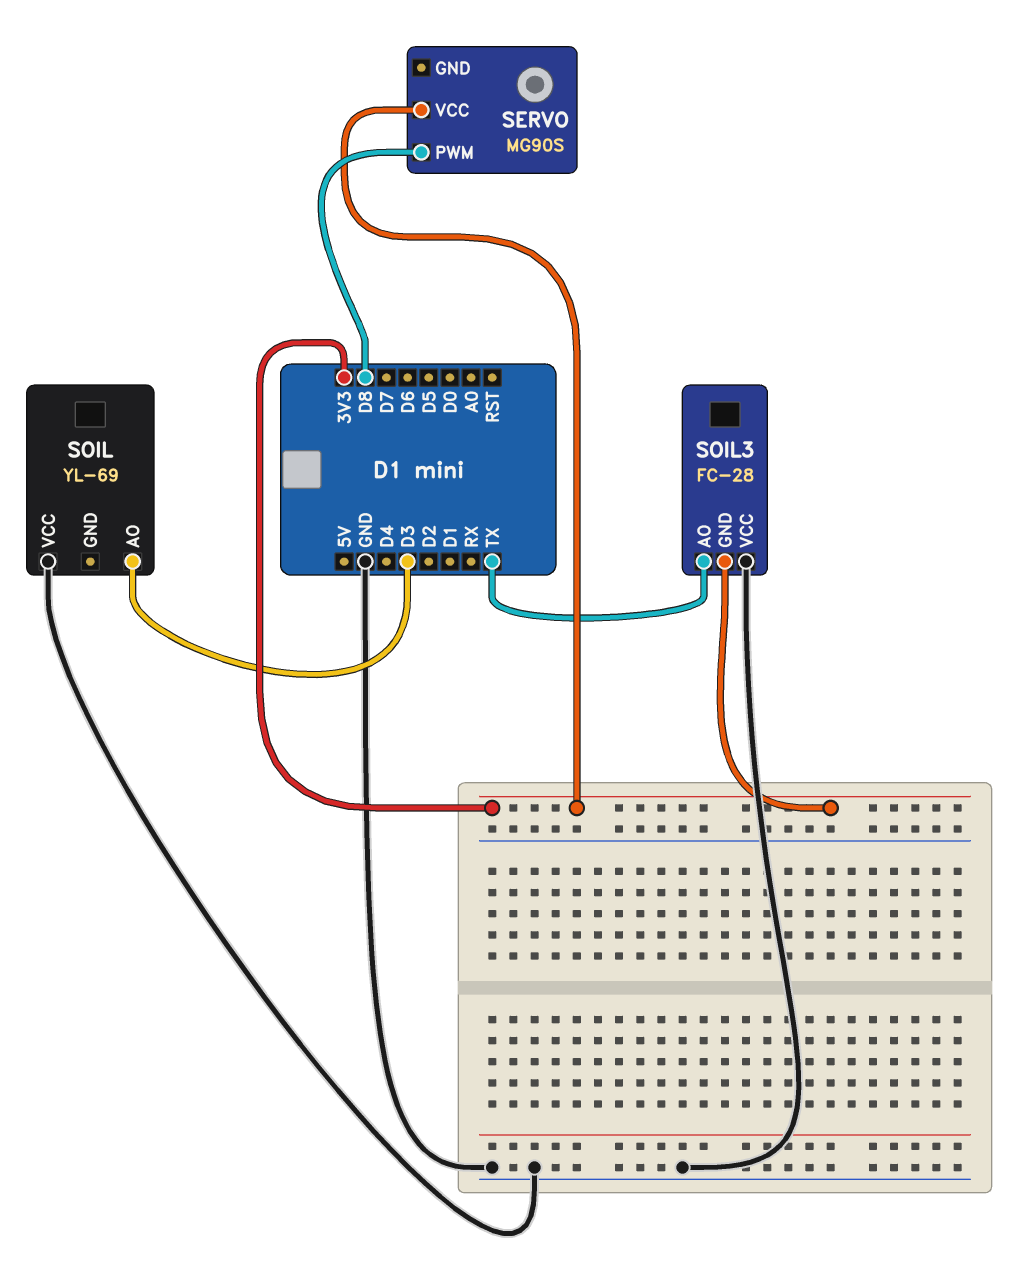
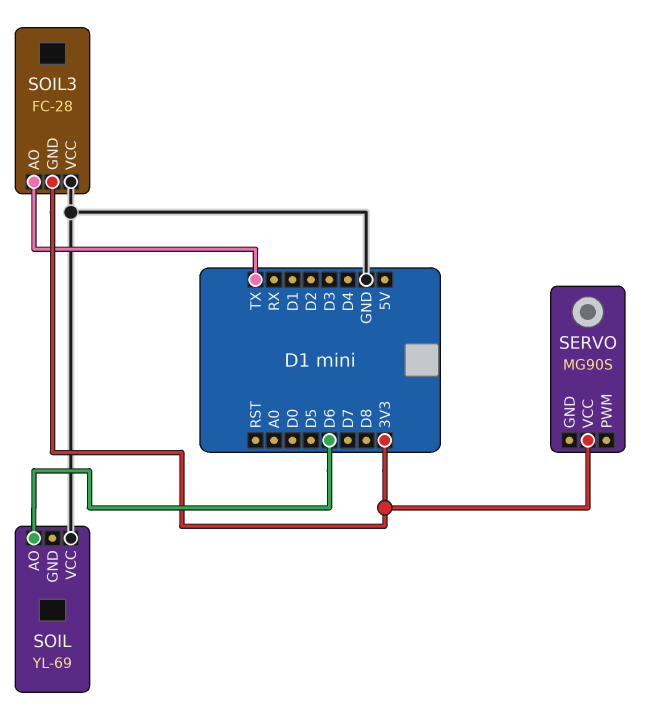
SERVO pin PWM: D8 -> none
SOIL pin AO: D3 -> D6

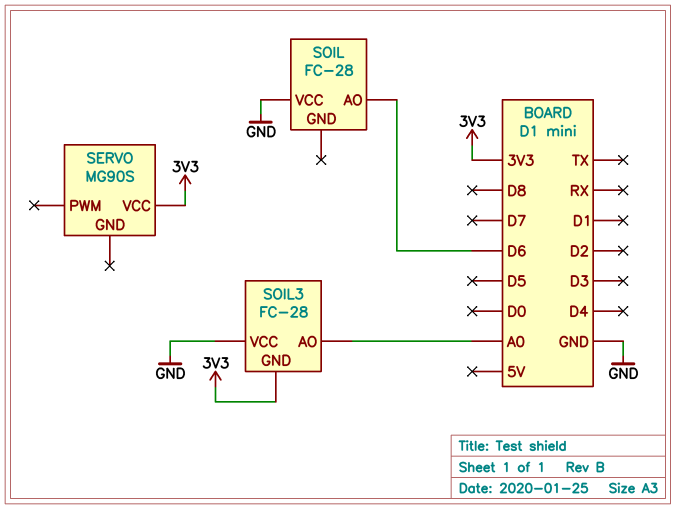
SOIL: YL-69 -> FC-28
SOIL3 pin AO: TX -> A0

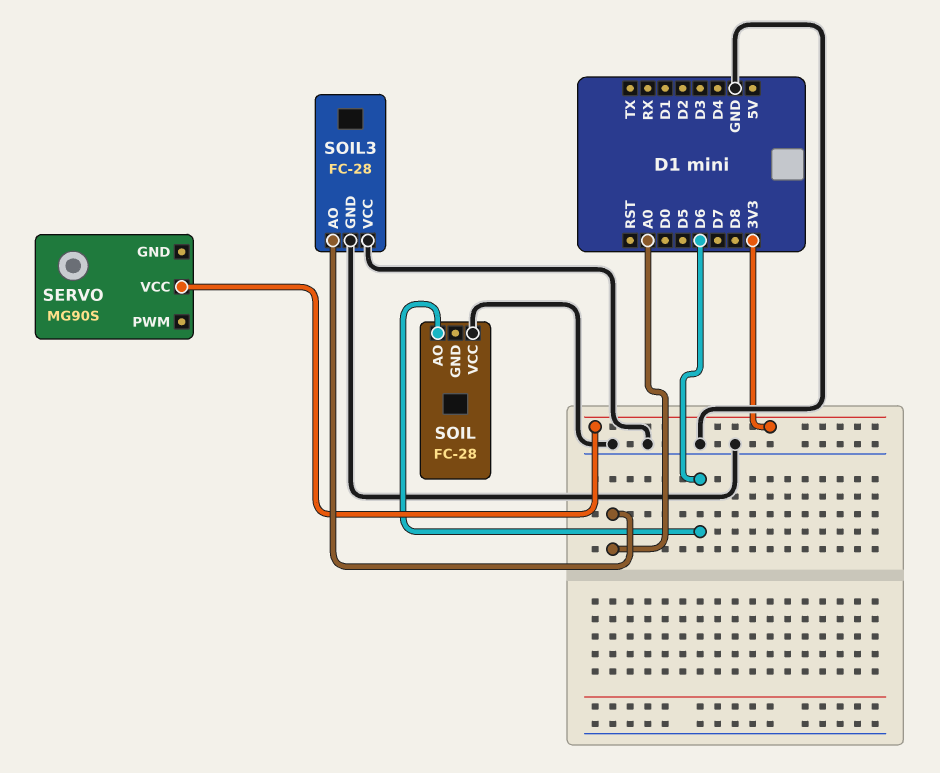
SOIL3 pin GND: 3V3 -> GND

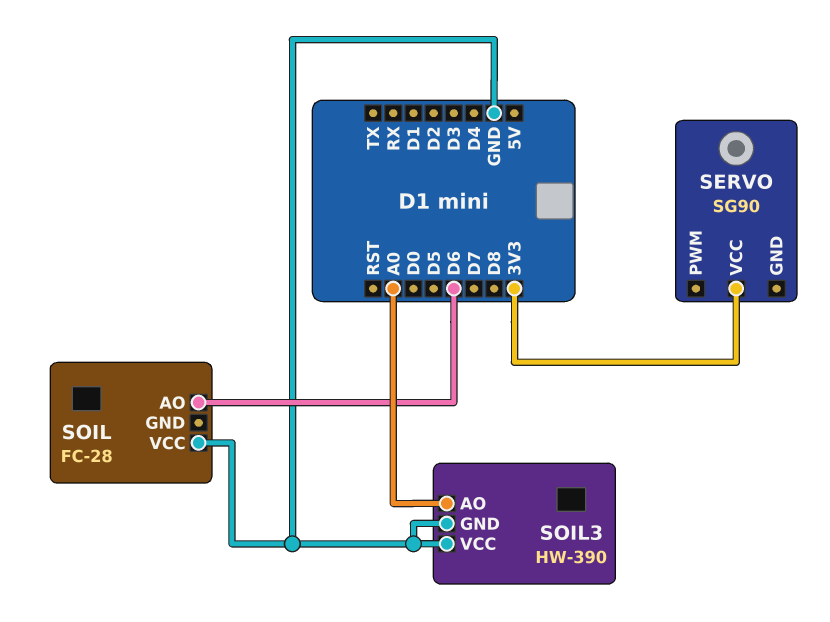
SERVO: MG90S -> SG90
SOIL3: FC-28 -> HW-390

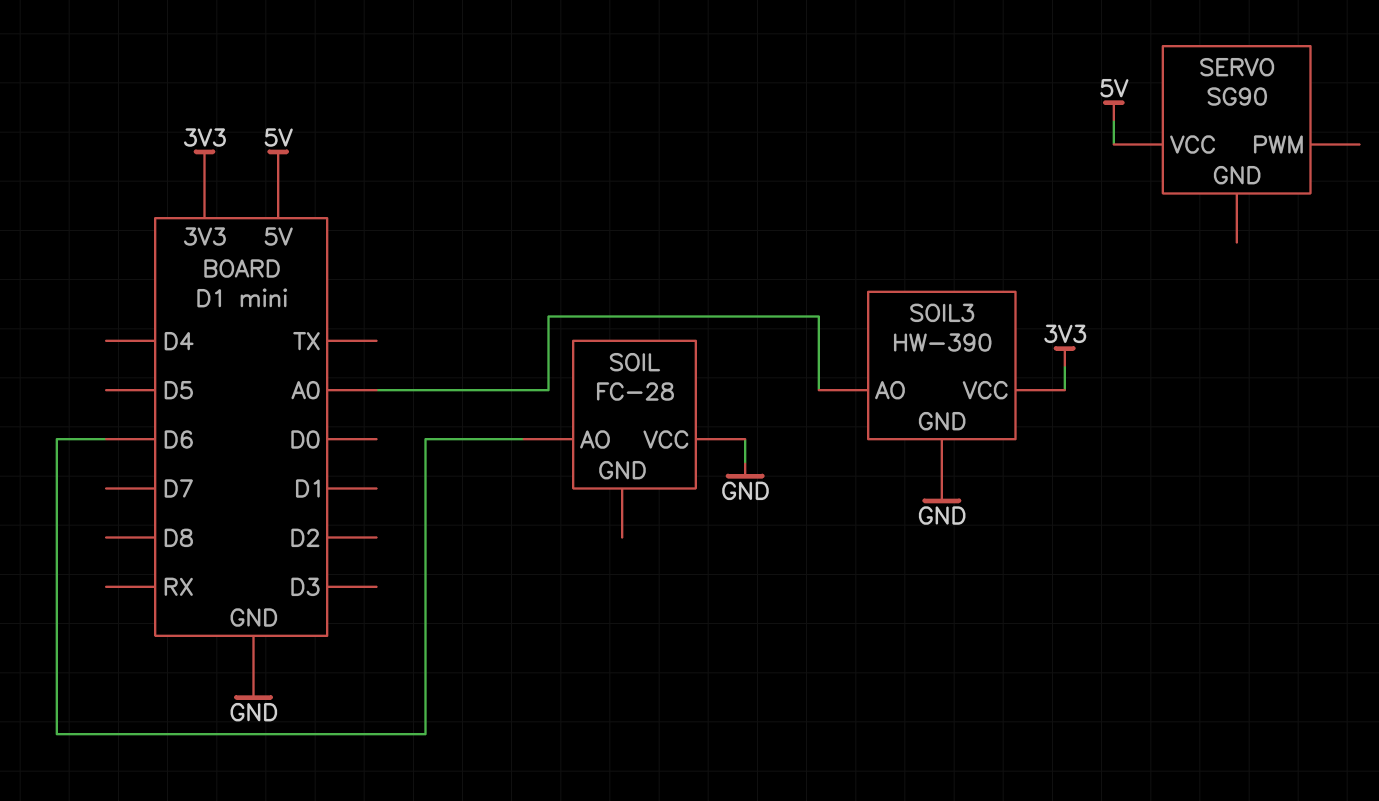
SERVO pin VCC: 3V3 -> 5V
SOIL3 pin VCC: GND -> 3V3

